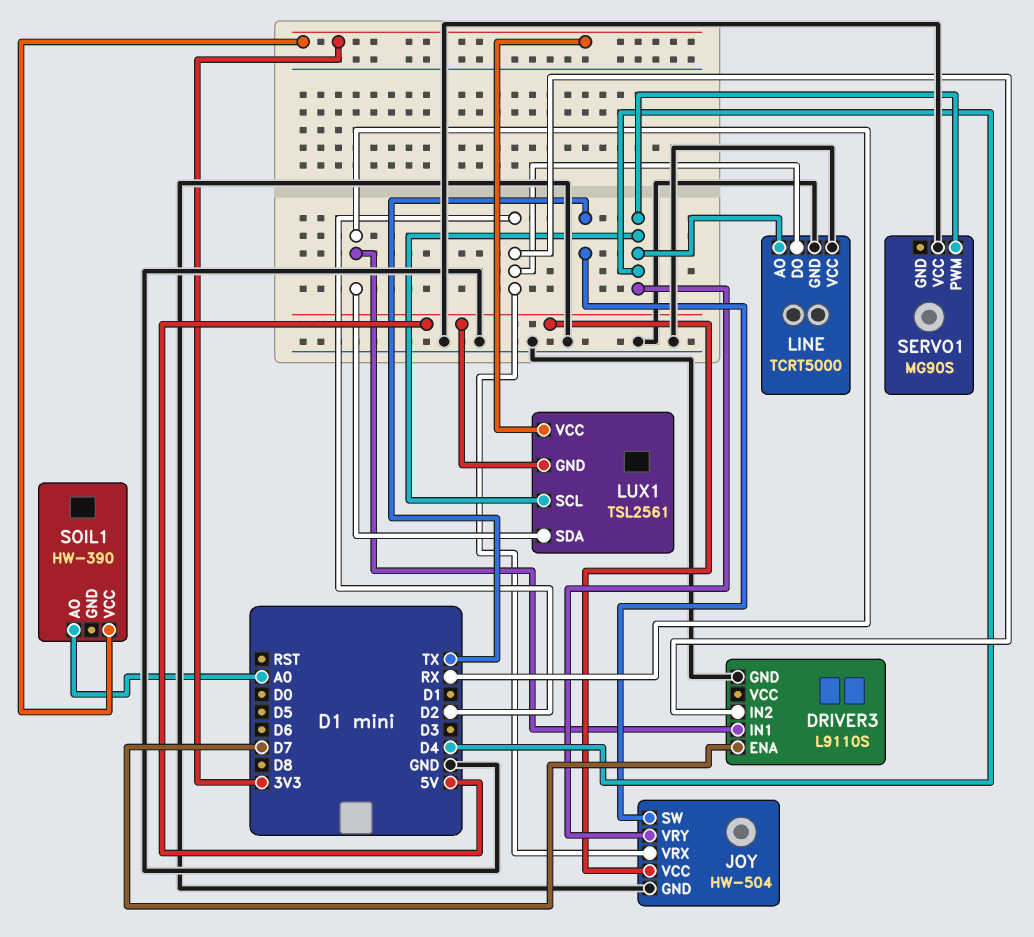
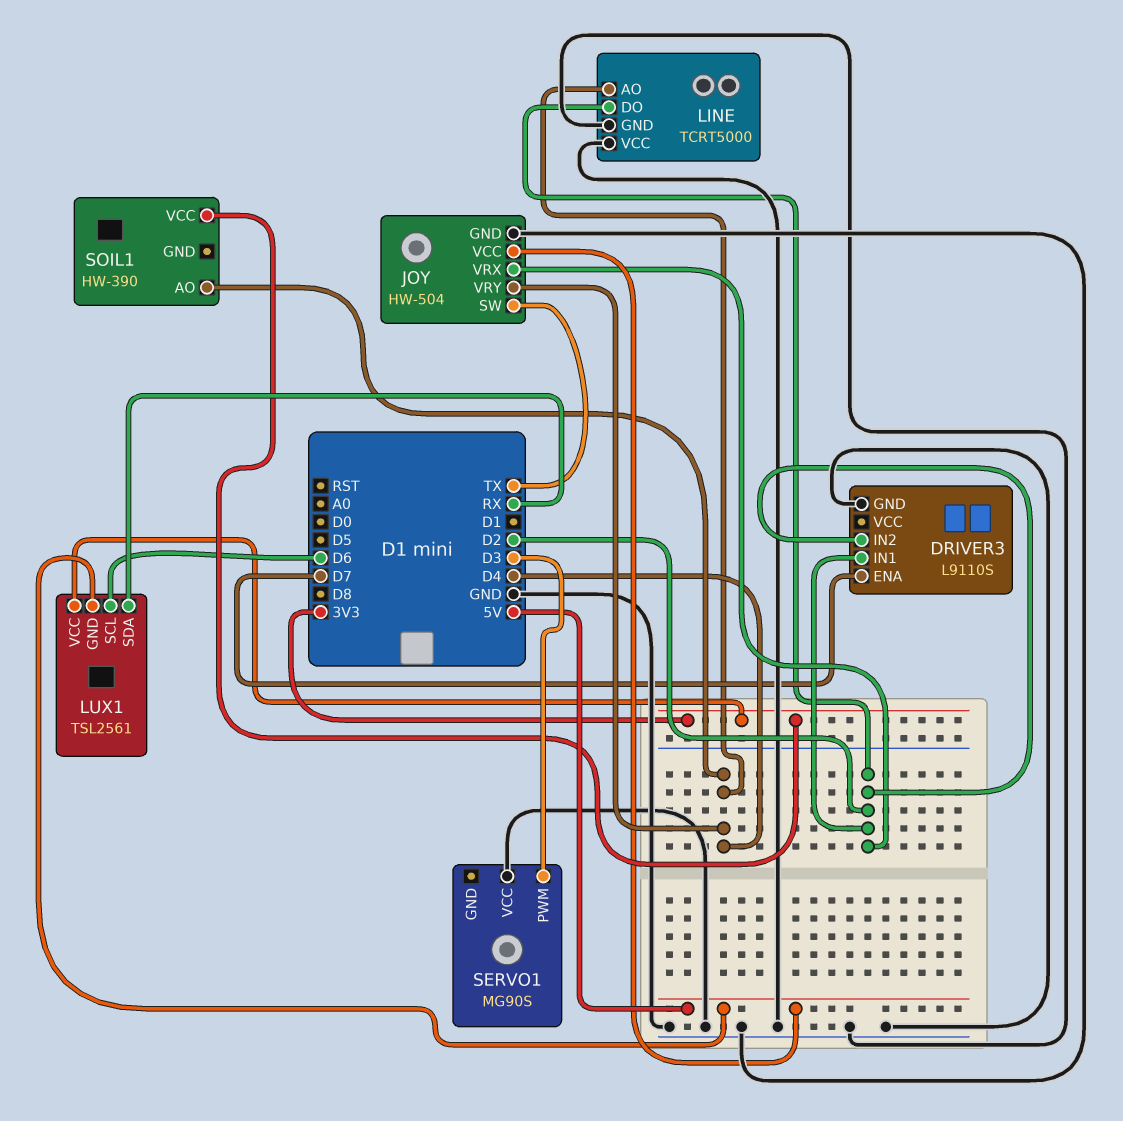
DRIVER3 pin IN1: RX -> D2
LUX1 pin SCL: D4 -> D6
SERVO1 pin PWM: D4 -> D3
SOIL1 pin AO: A0 -> D4

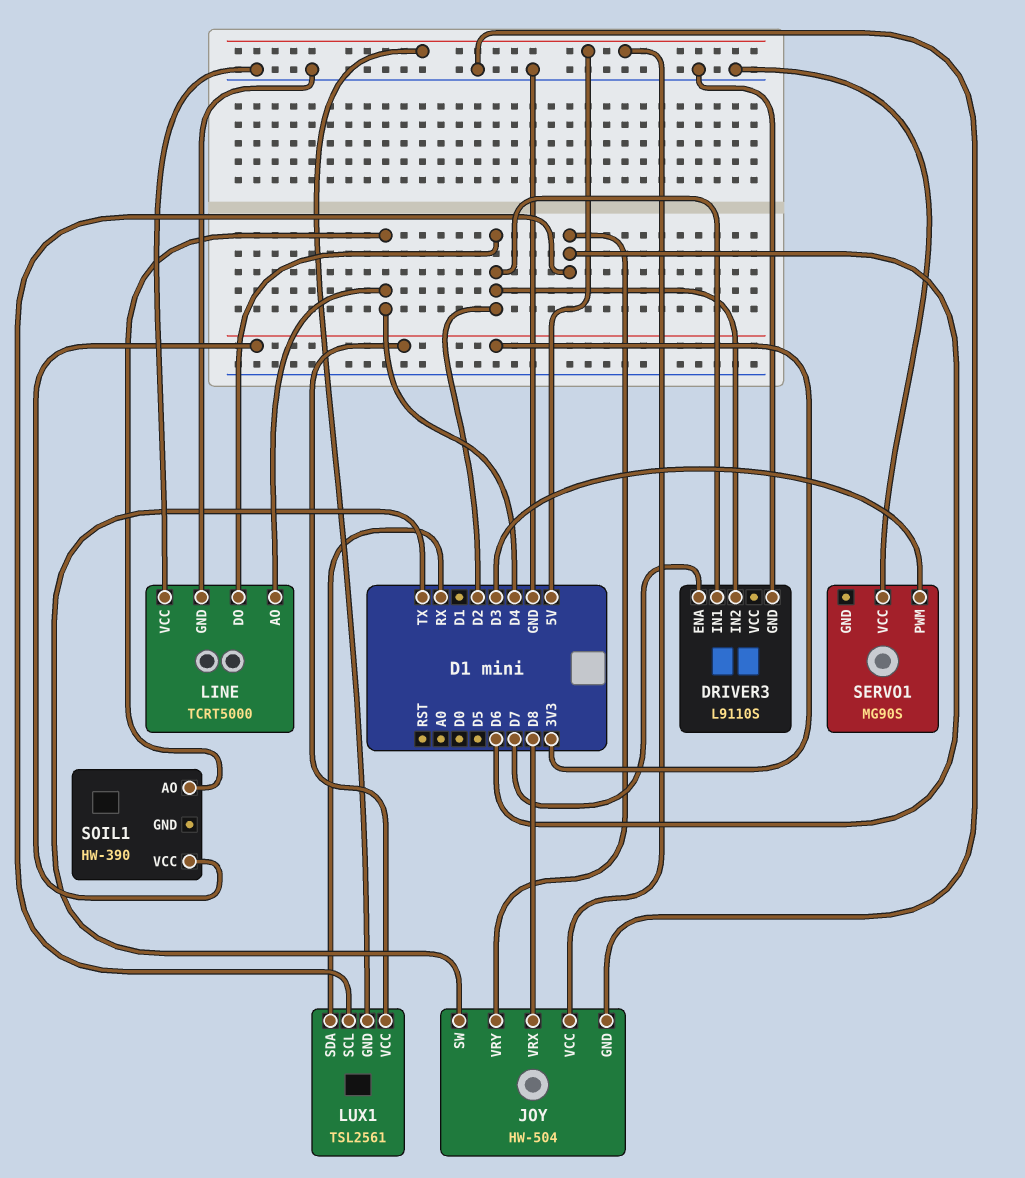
JOY pin VRX: D2 -> D8
JOY pin VRY: D4 -> D6

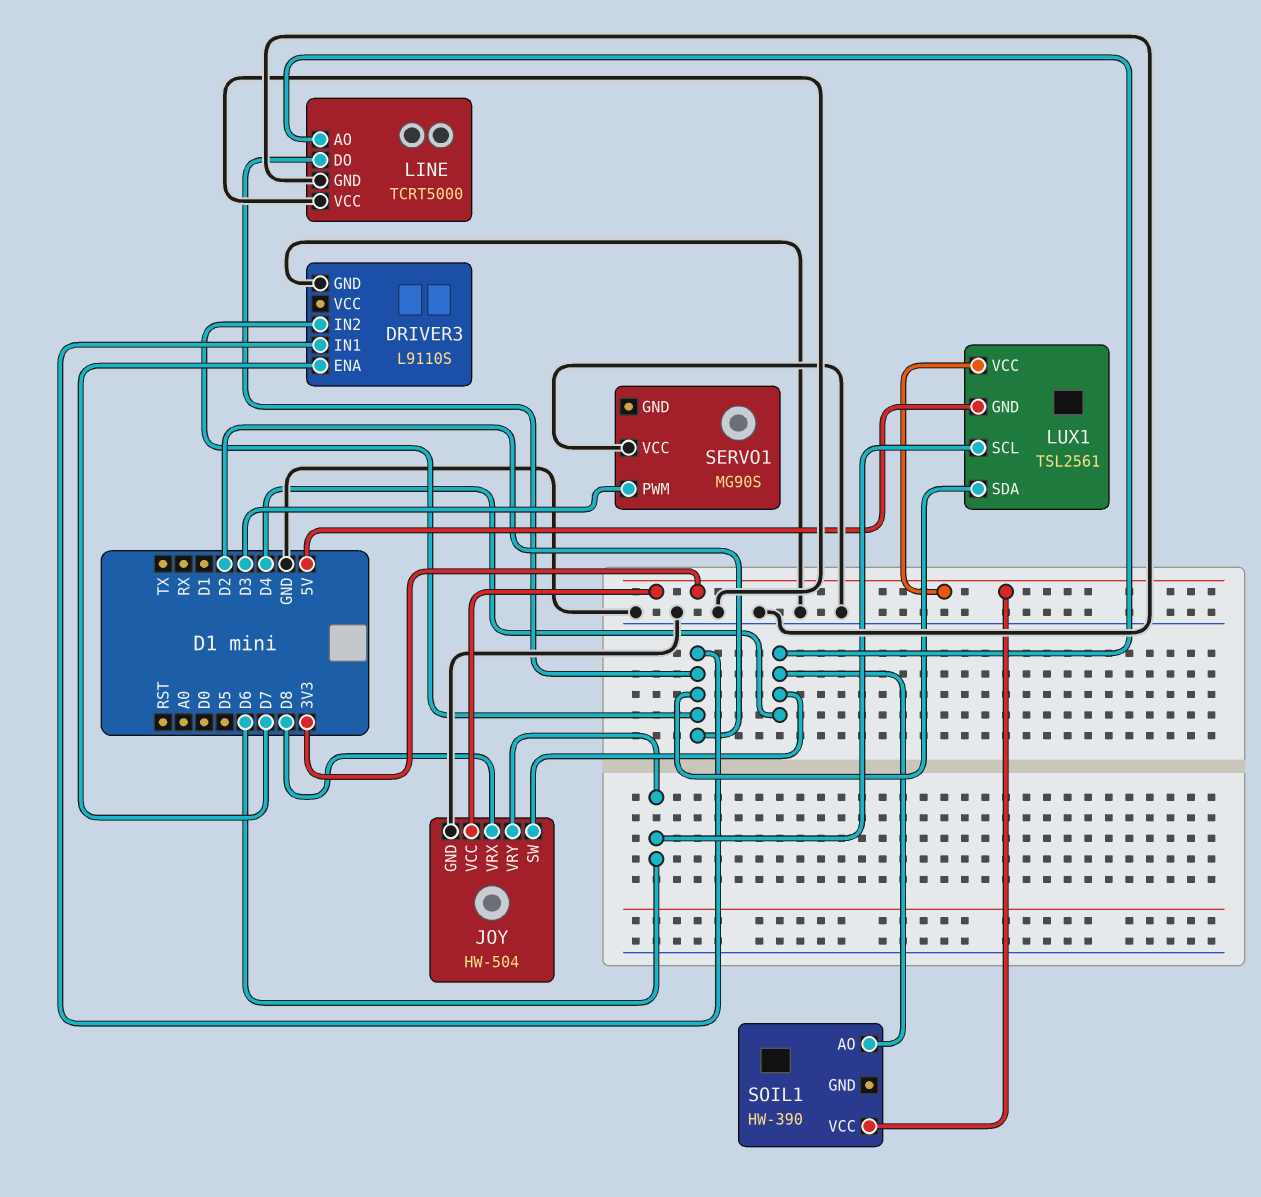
JOY pin SW: TX -> D4
JOY pin VCC: 5V -> 3V3
LUX1 pin SDA: RX -> D2

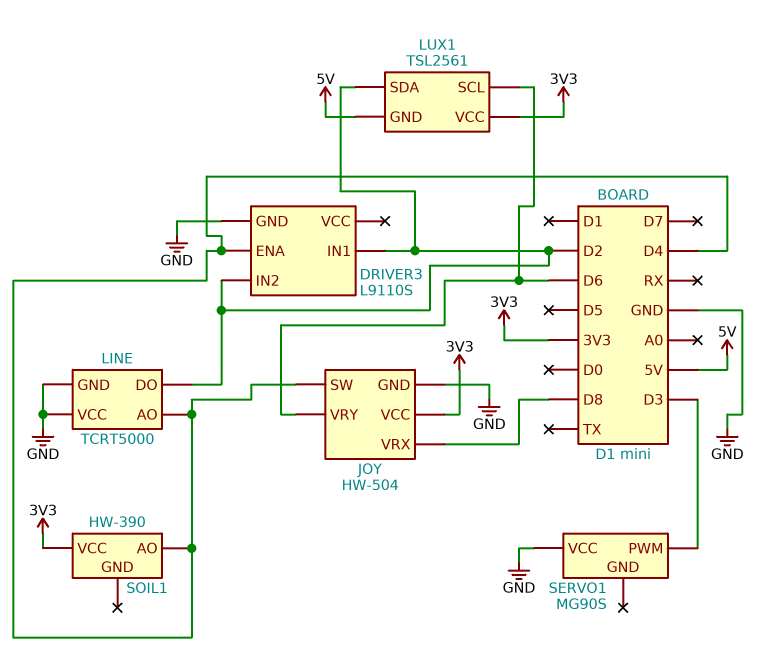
DRIVER3 pin ENA: D7 -> D4

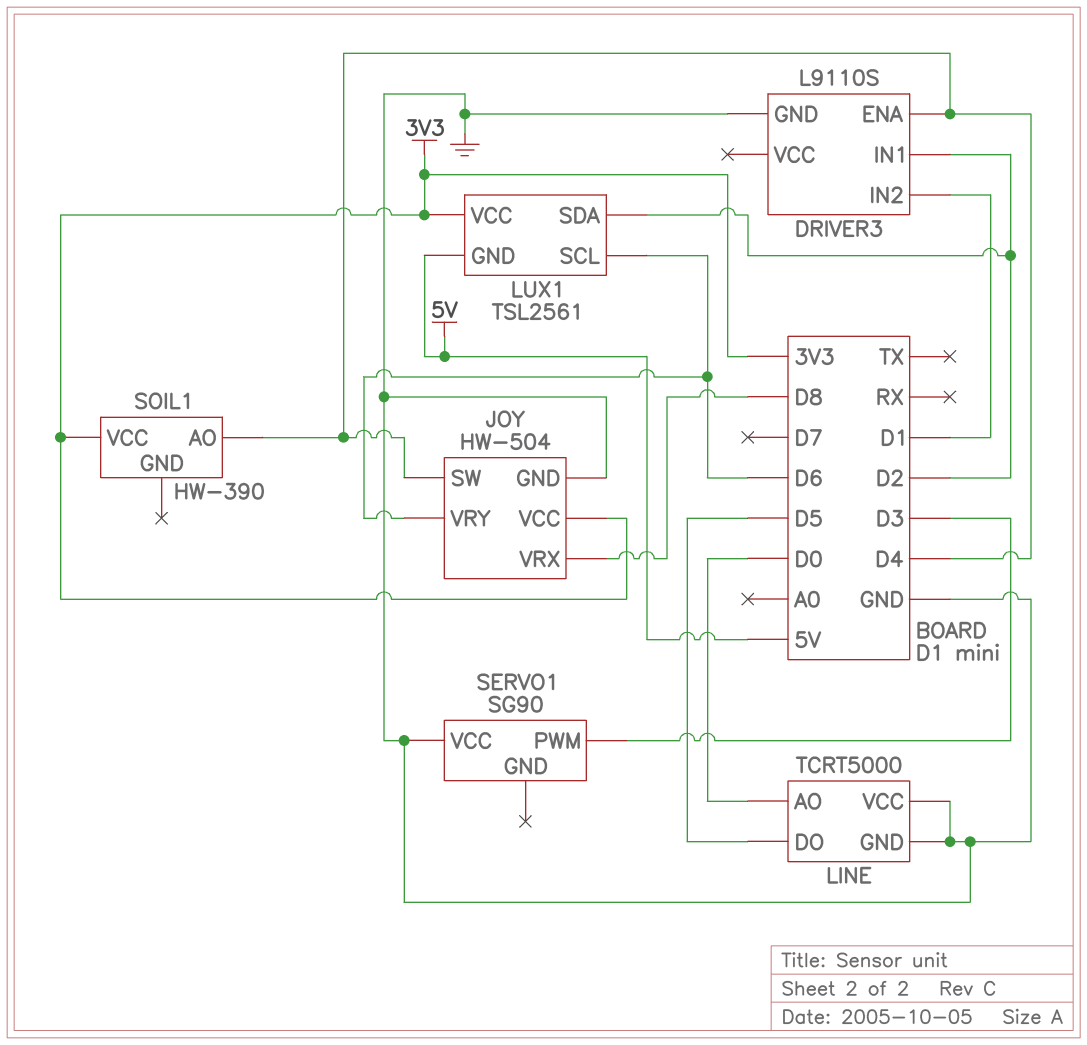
DRIVER3 pin IN2: D2 -> D1
LINE pin AO: D4 -> D0
LINE pin DO: D2 -> D5
SERVO1: MG90S -> SG90

